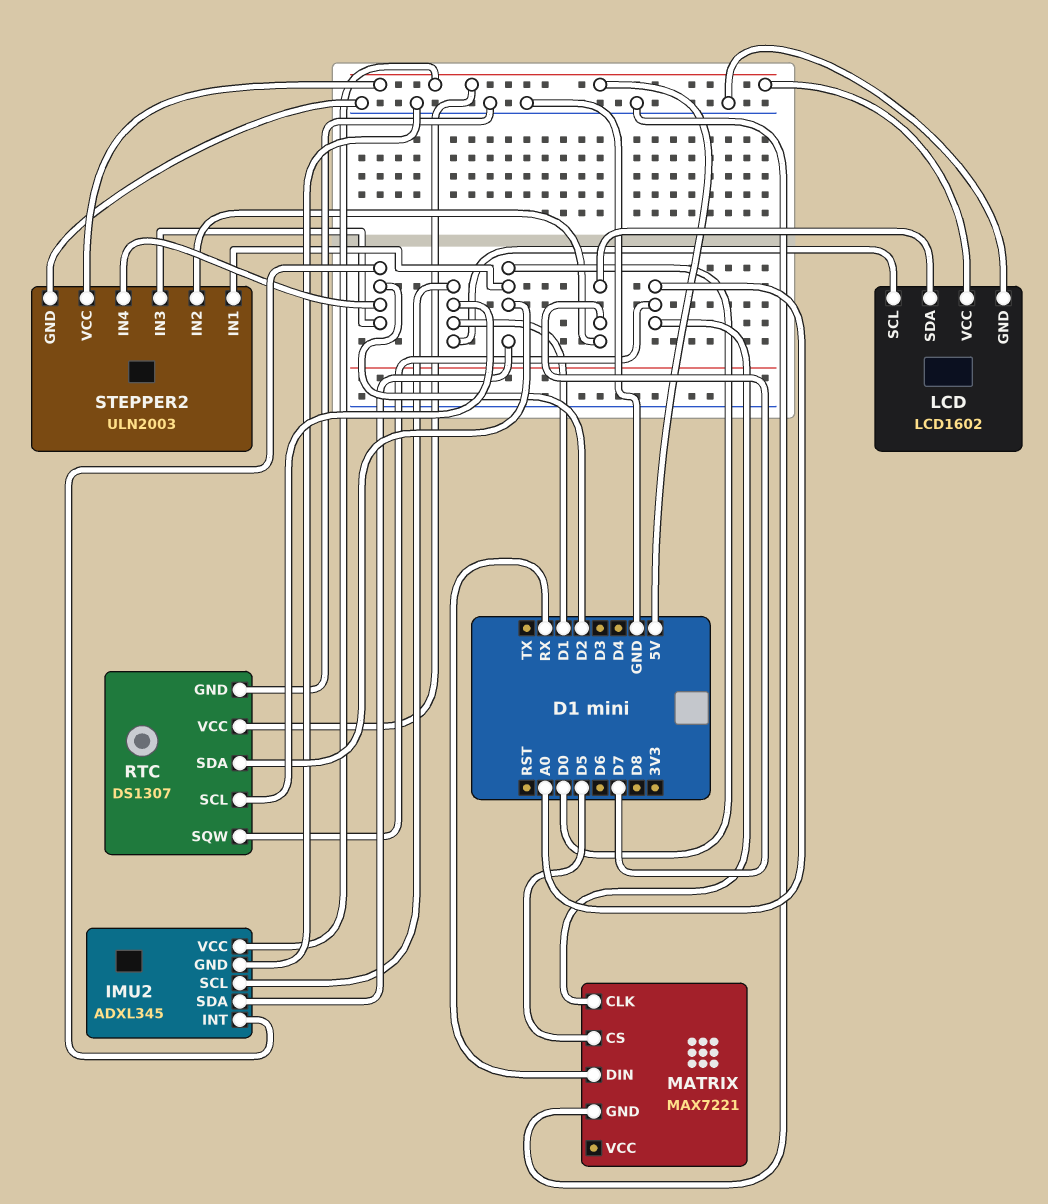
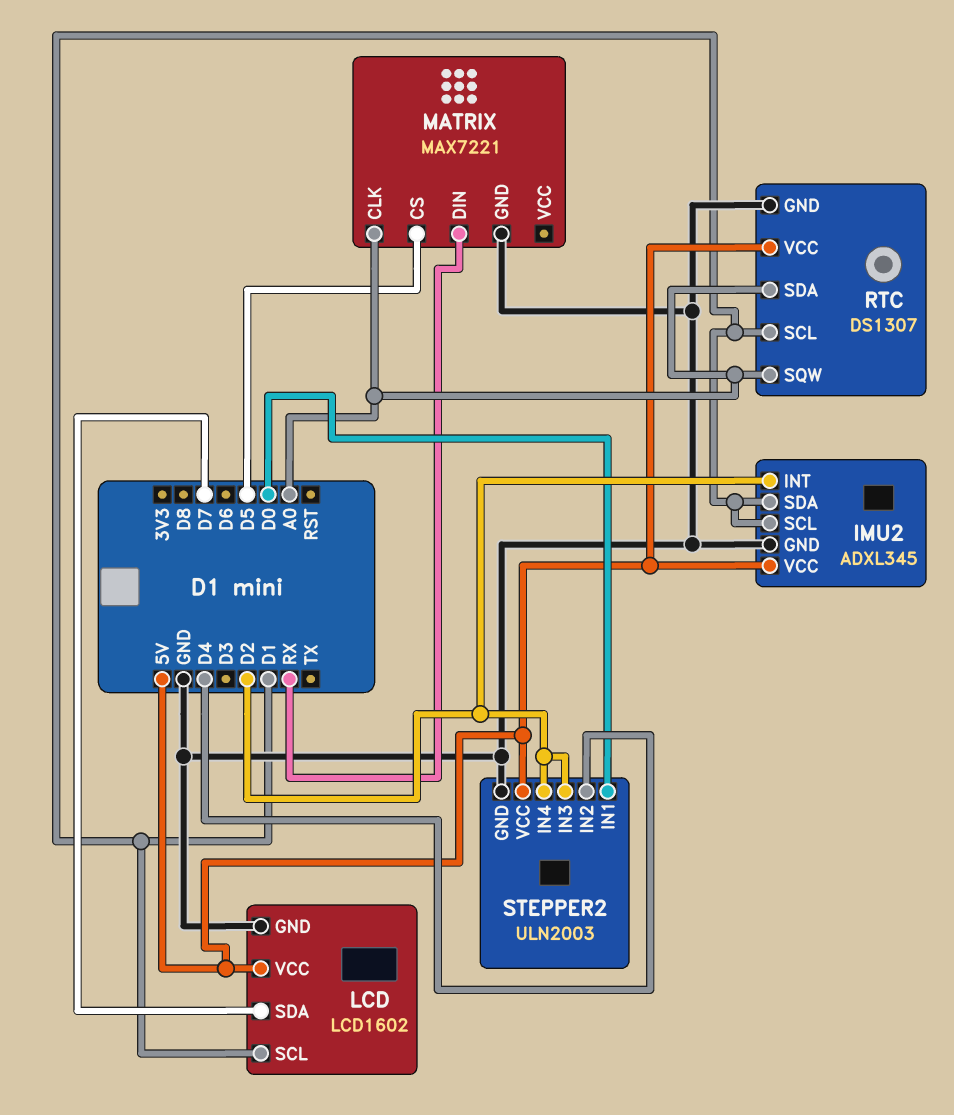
IMU2 pin SDA: D0 -> D1
RTC pin SDA: D0 -> A0
STEPPER2 pin IN2: D7 -> D4

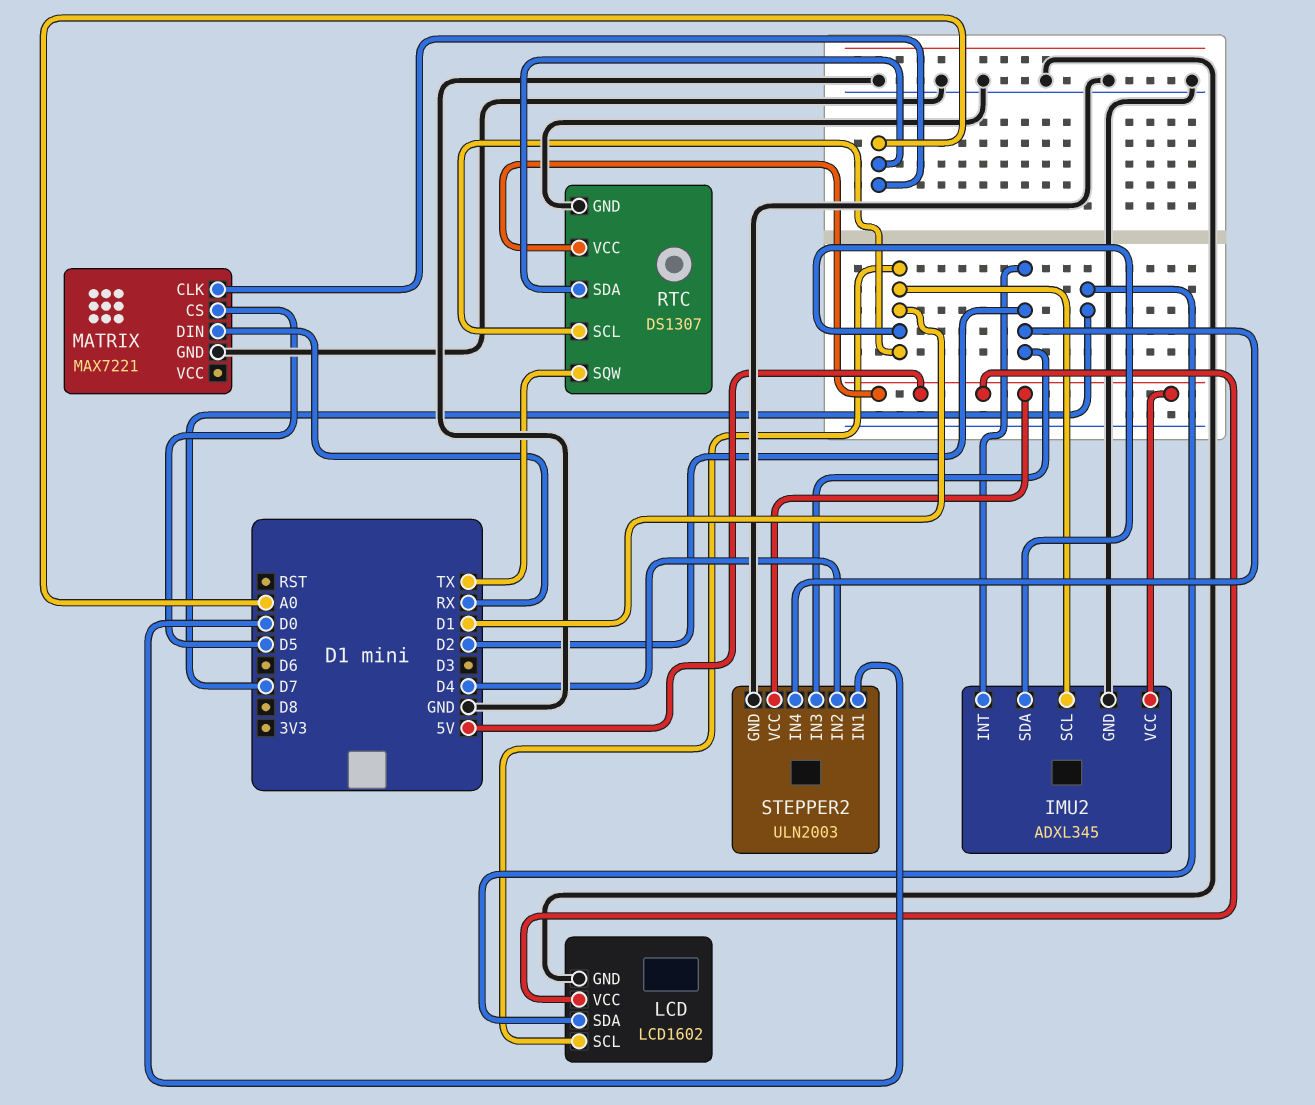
RTC pin SQW: A0 -> TX

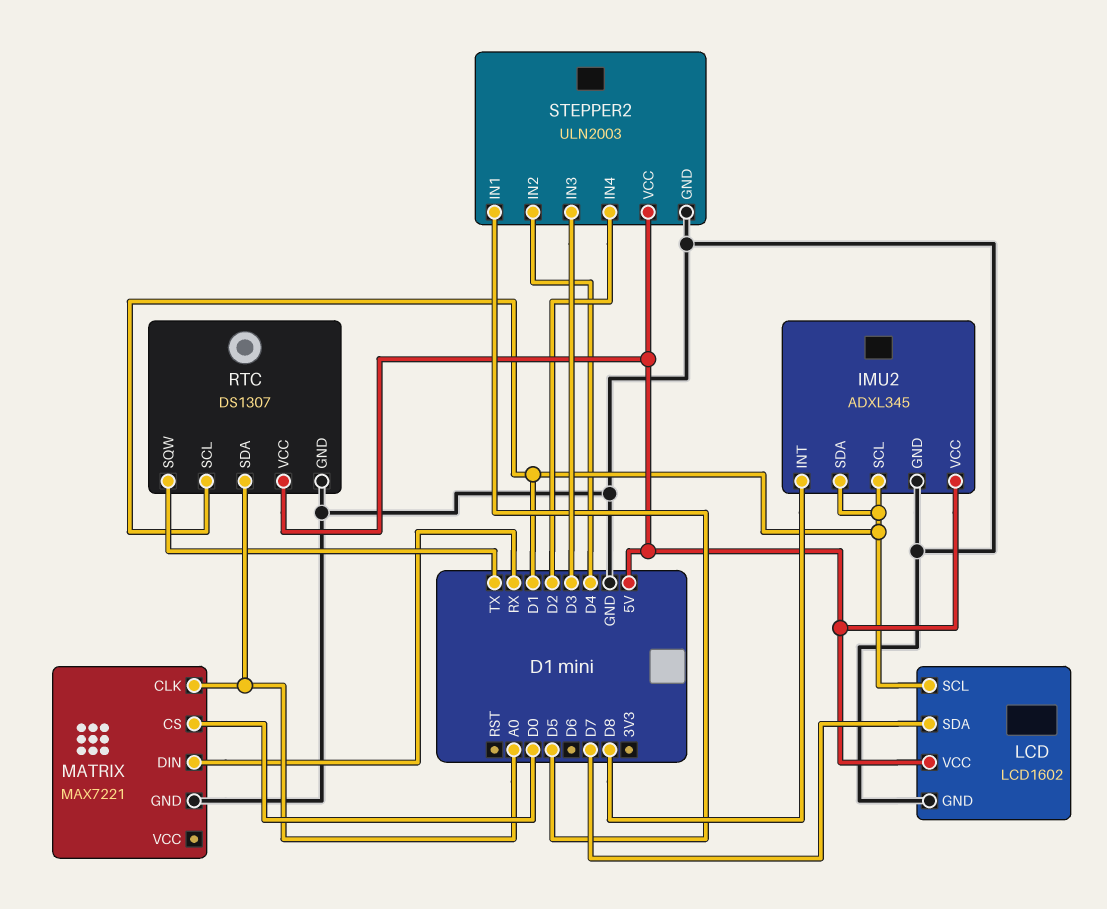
IMU2 pin INT: D2 -> D8
MATRIX pin CS: D5 -> D0
STEPPER2 pin IN1: D0 -> D5
STEPPER2 pin IN3: D2 -> D3

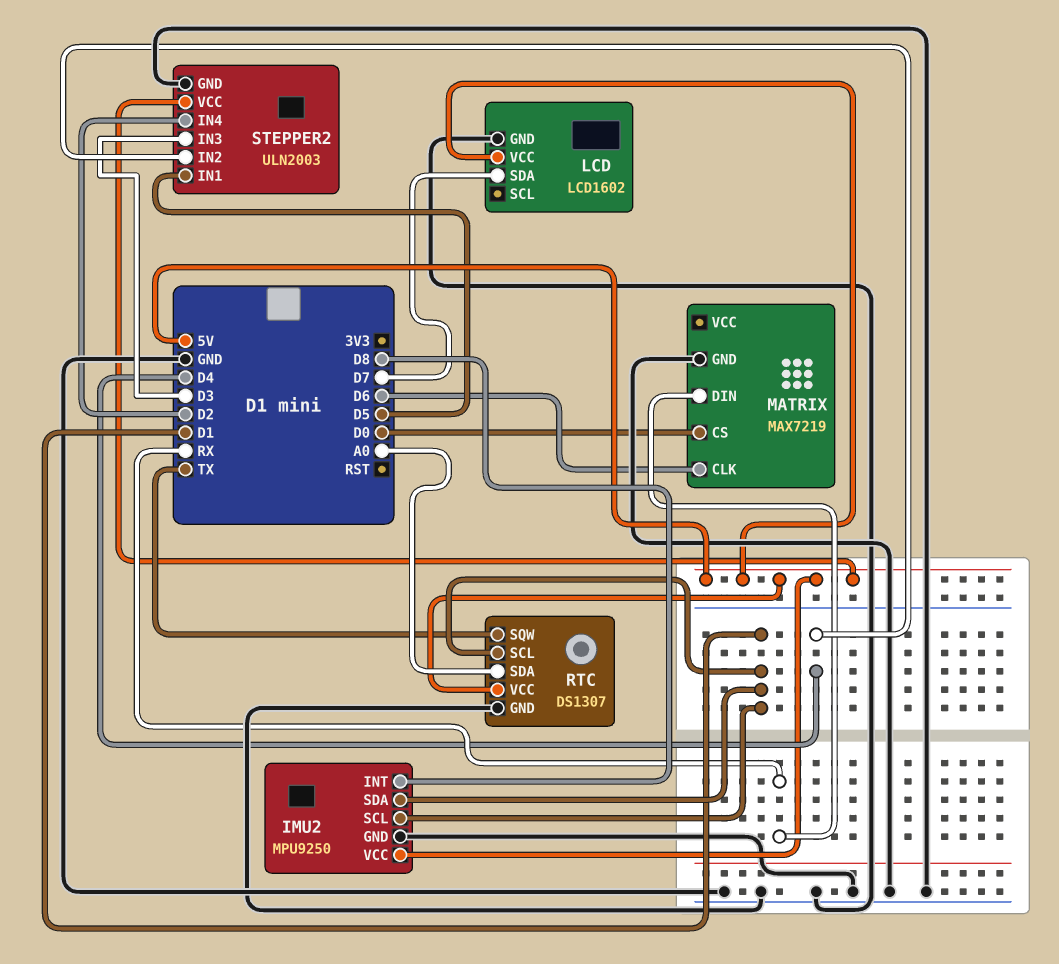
IMU2: ADXL345 -> MPU9250
LCD pin SCL: D1 -> none
MATRIX: MAX7221 -> MAX7219
MATRIX pin CLK: A0 -> D6

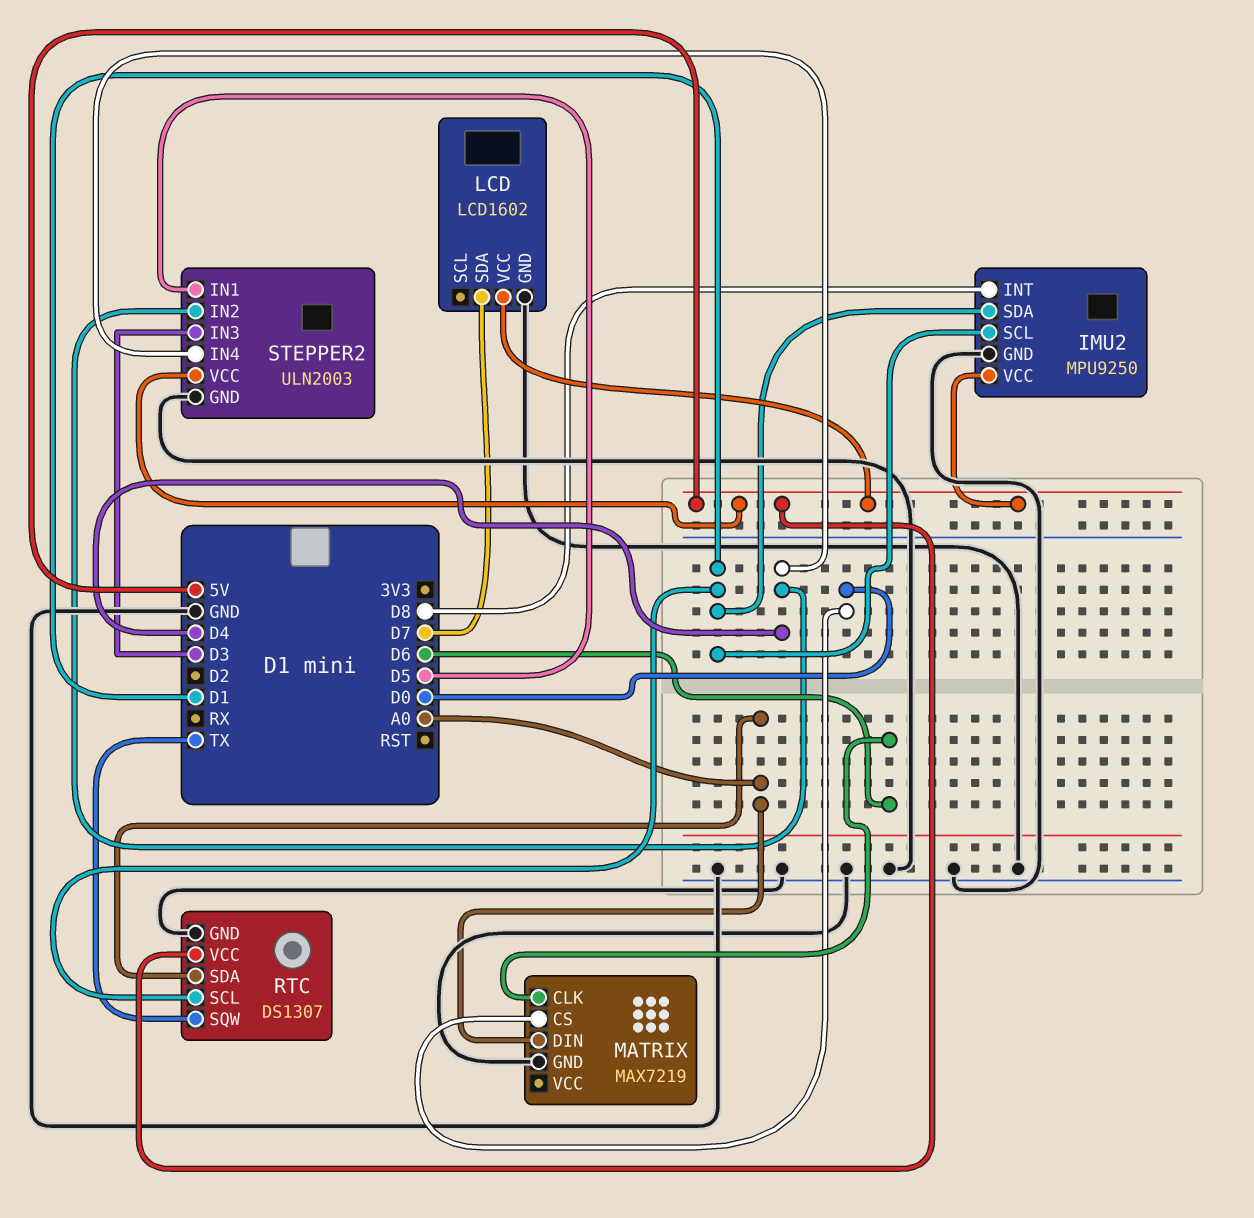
MATRIX pin DIN: RX -> A0
STEPPER2 pin IN4: D2 -> D4

